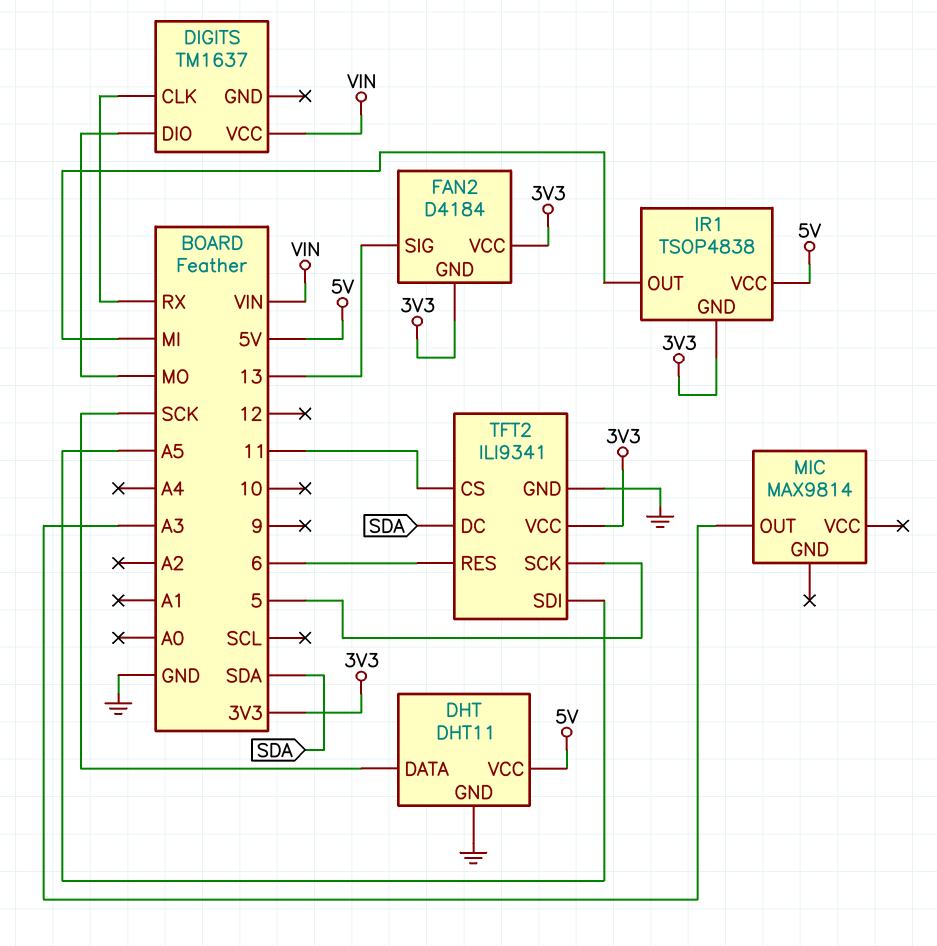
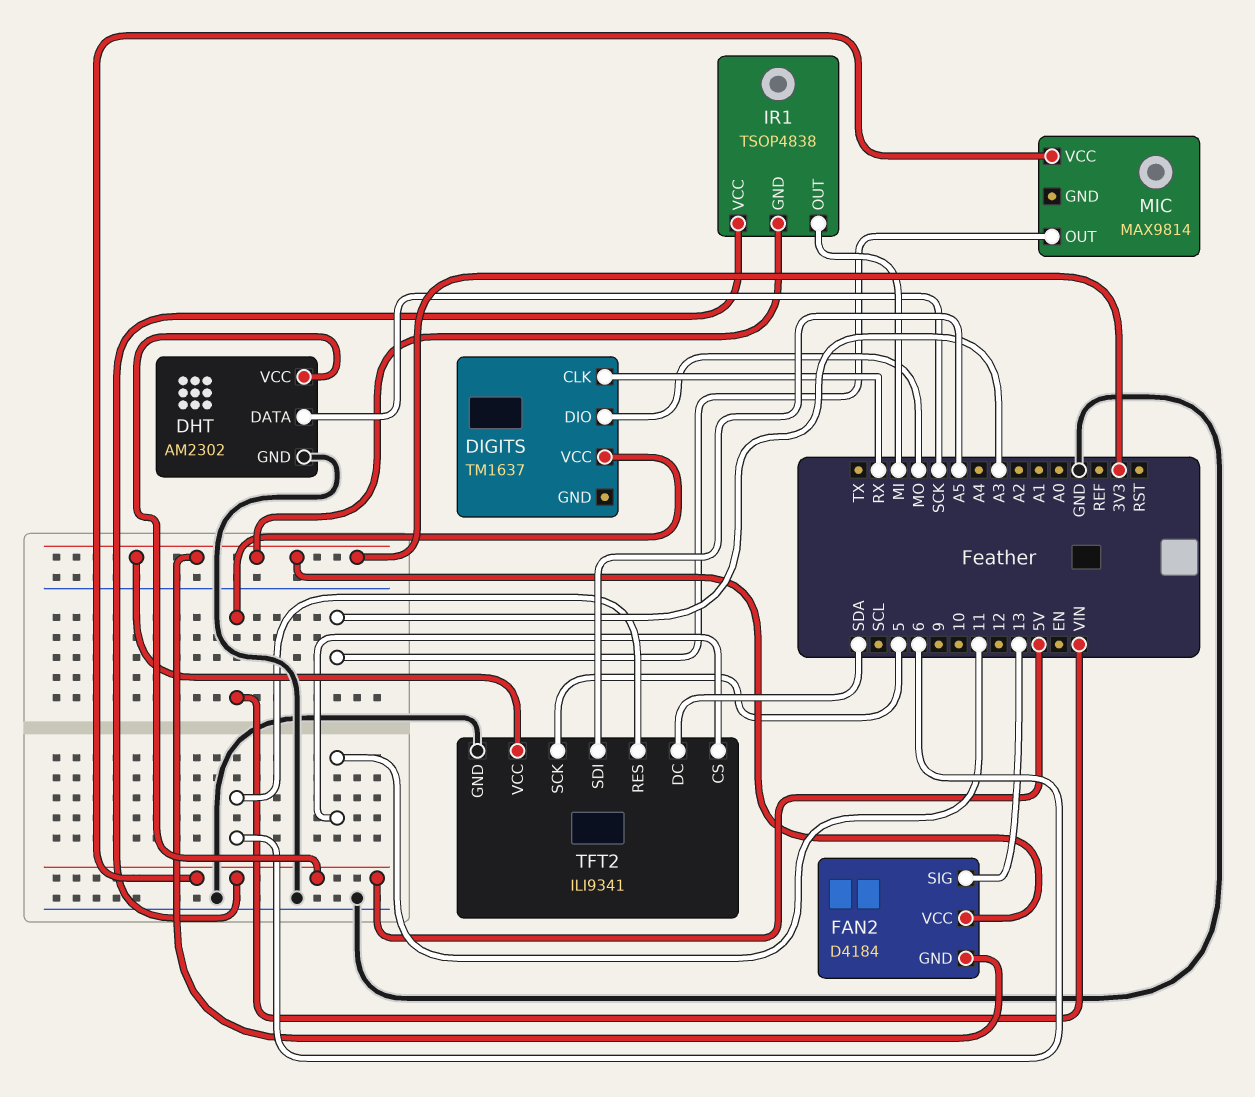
DHT: DHT11 -> AM2302
MIC pin VCC: none -> 5V

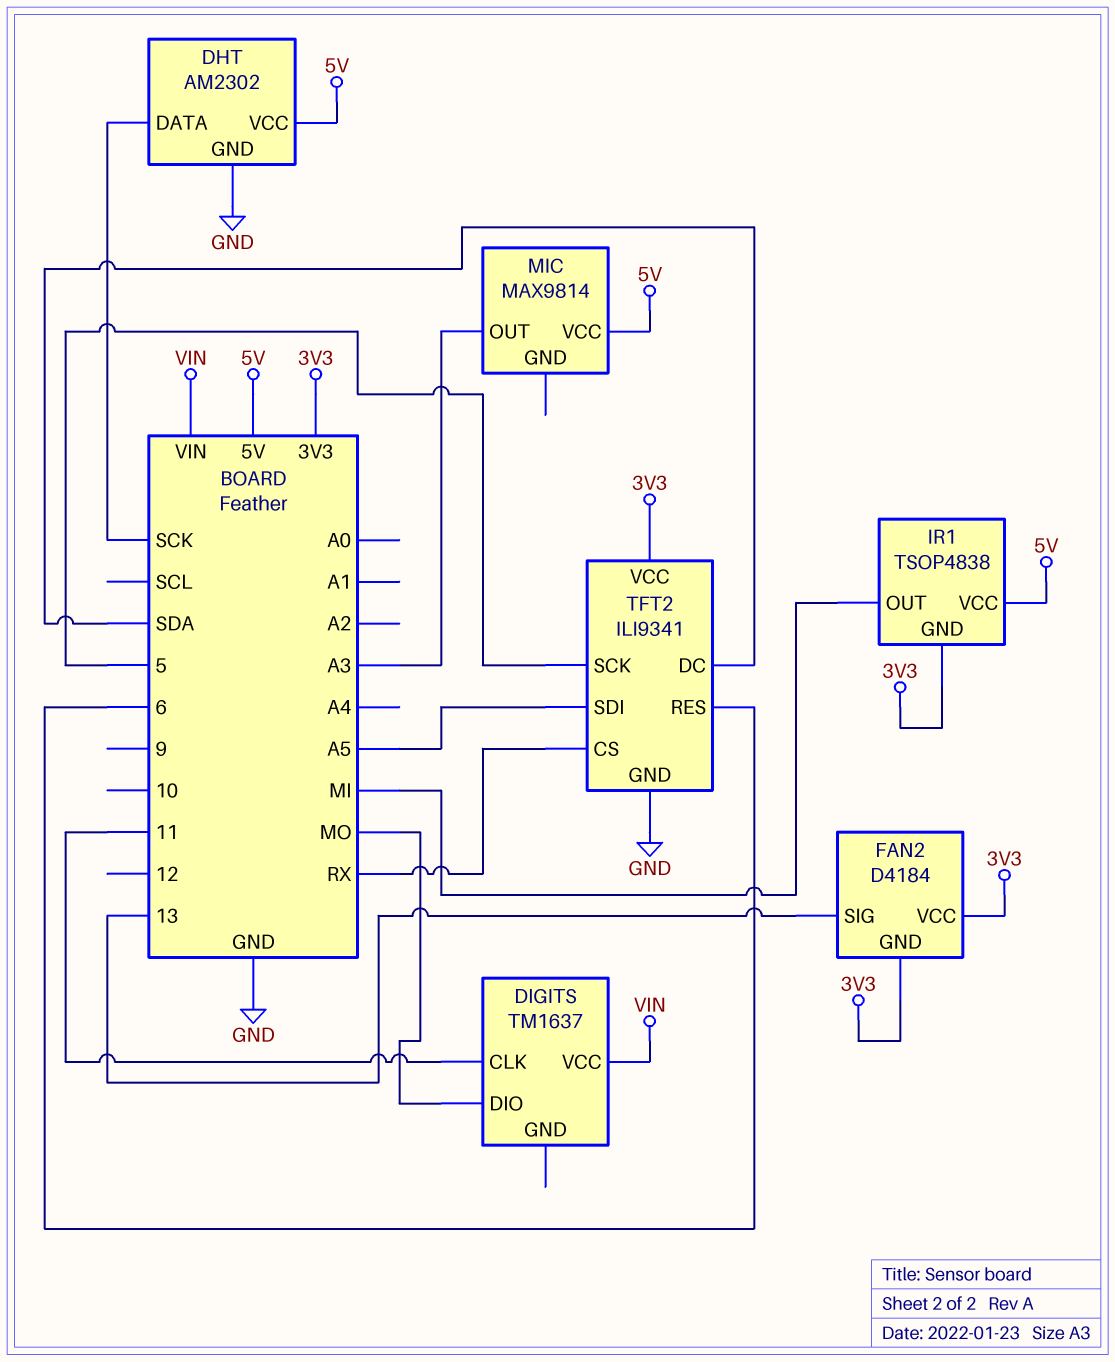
DIGITS pin CLK: RX -> 11
TFT2 pin CS: 11 -> RX

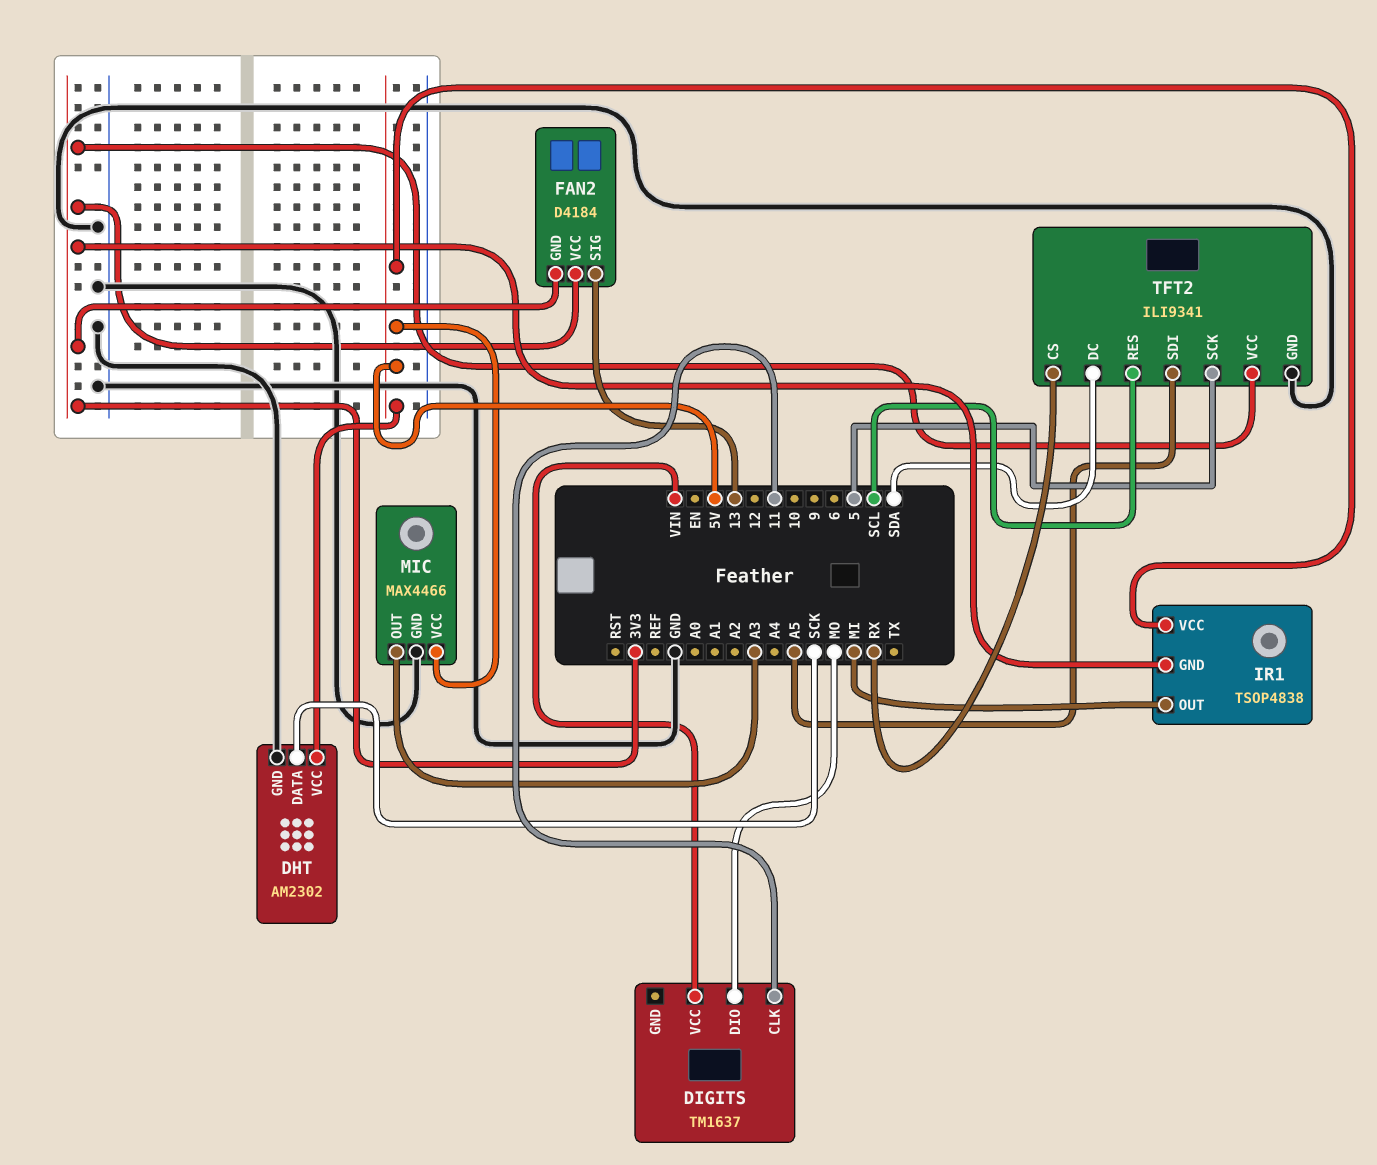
MIC: MAX9814 -> MAX4466
MIC pin GND: none -> GND
TFT2 pin RES: 6 -> SCL

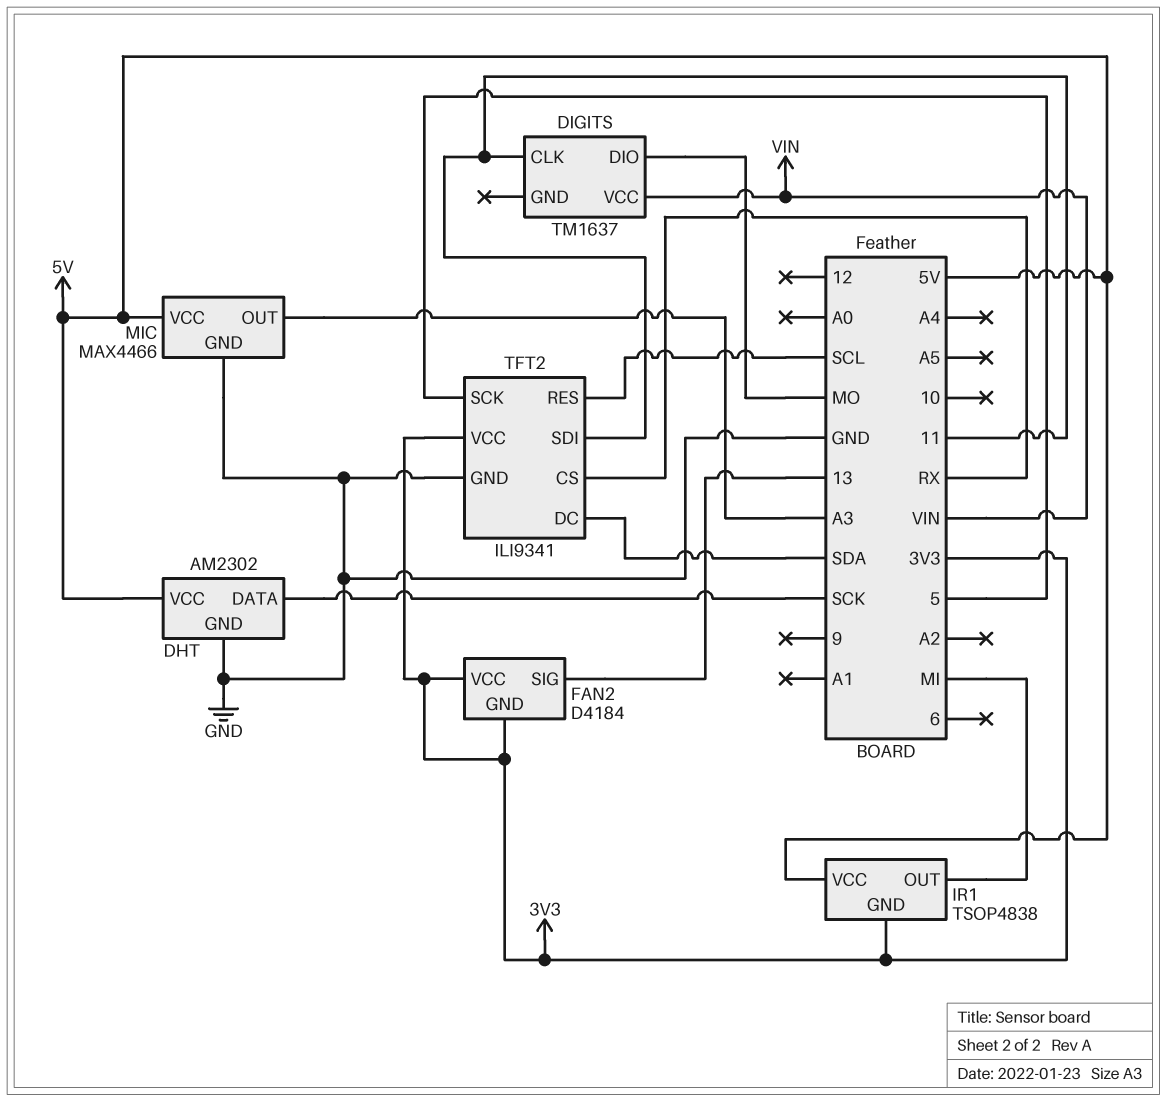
TFT2 pin SDI: A5 -> 11

